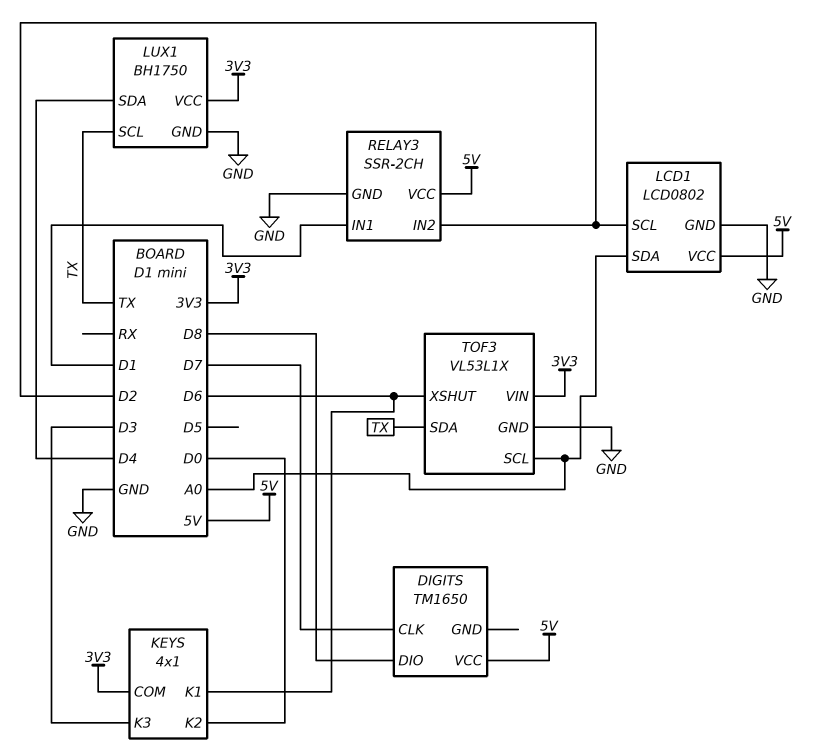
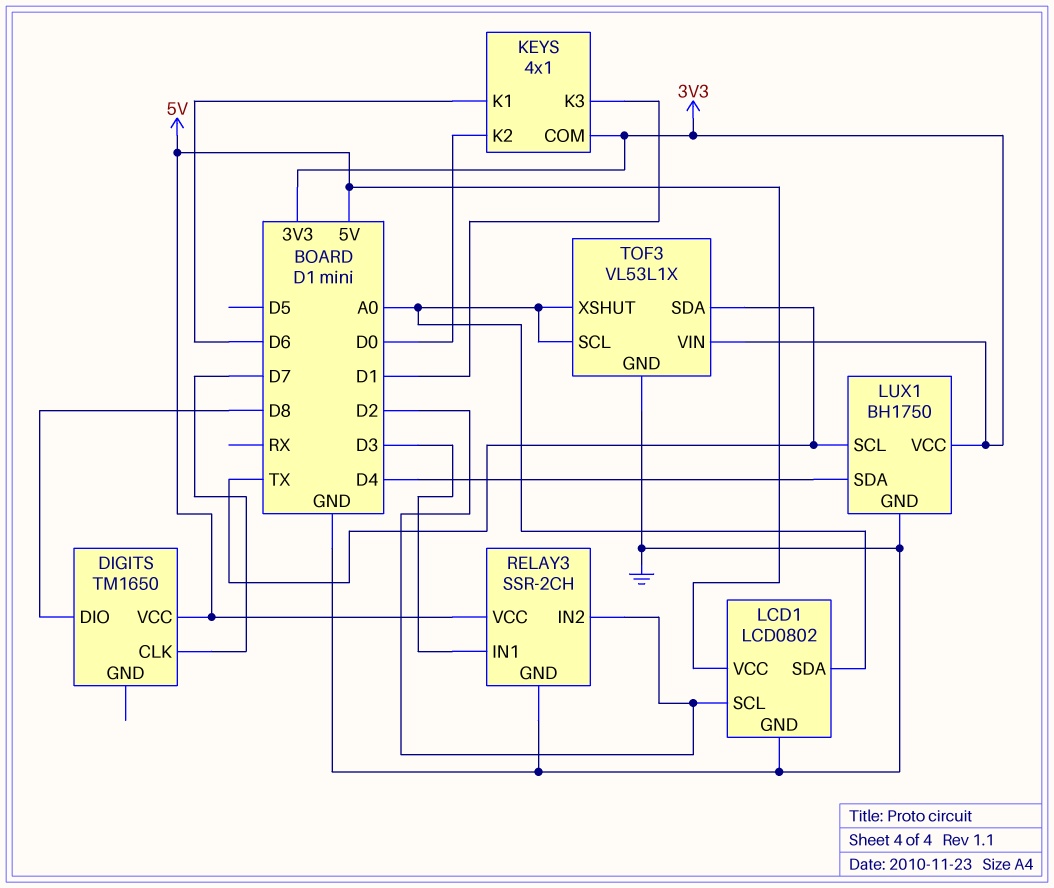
KEYS pin K3: D3 -> D1
RELAY3 pin IN1: D1 -> D3
TOF3 pin XSHUT: D6 -> A0

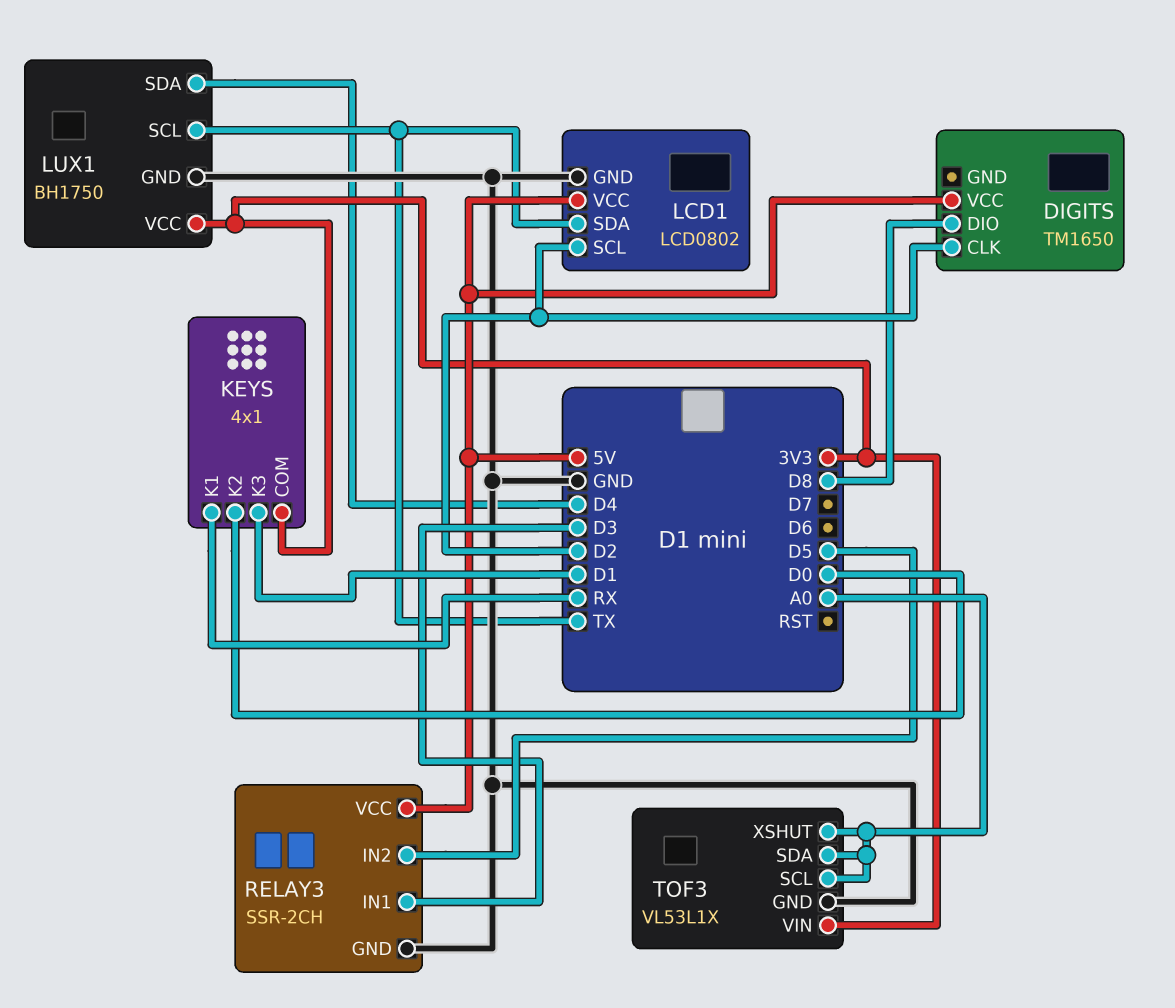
DIGITS pin CLK: D7 -> D2
KEYS pin K1: D6 -> RX
LCD1 pin SDA: A0 -> TX
RELAY3 pin IN2: D2 -> D5
TOF3 pin SDA: TX -> A0

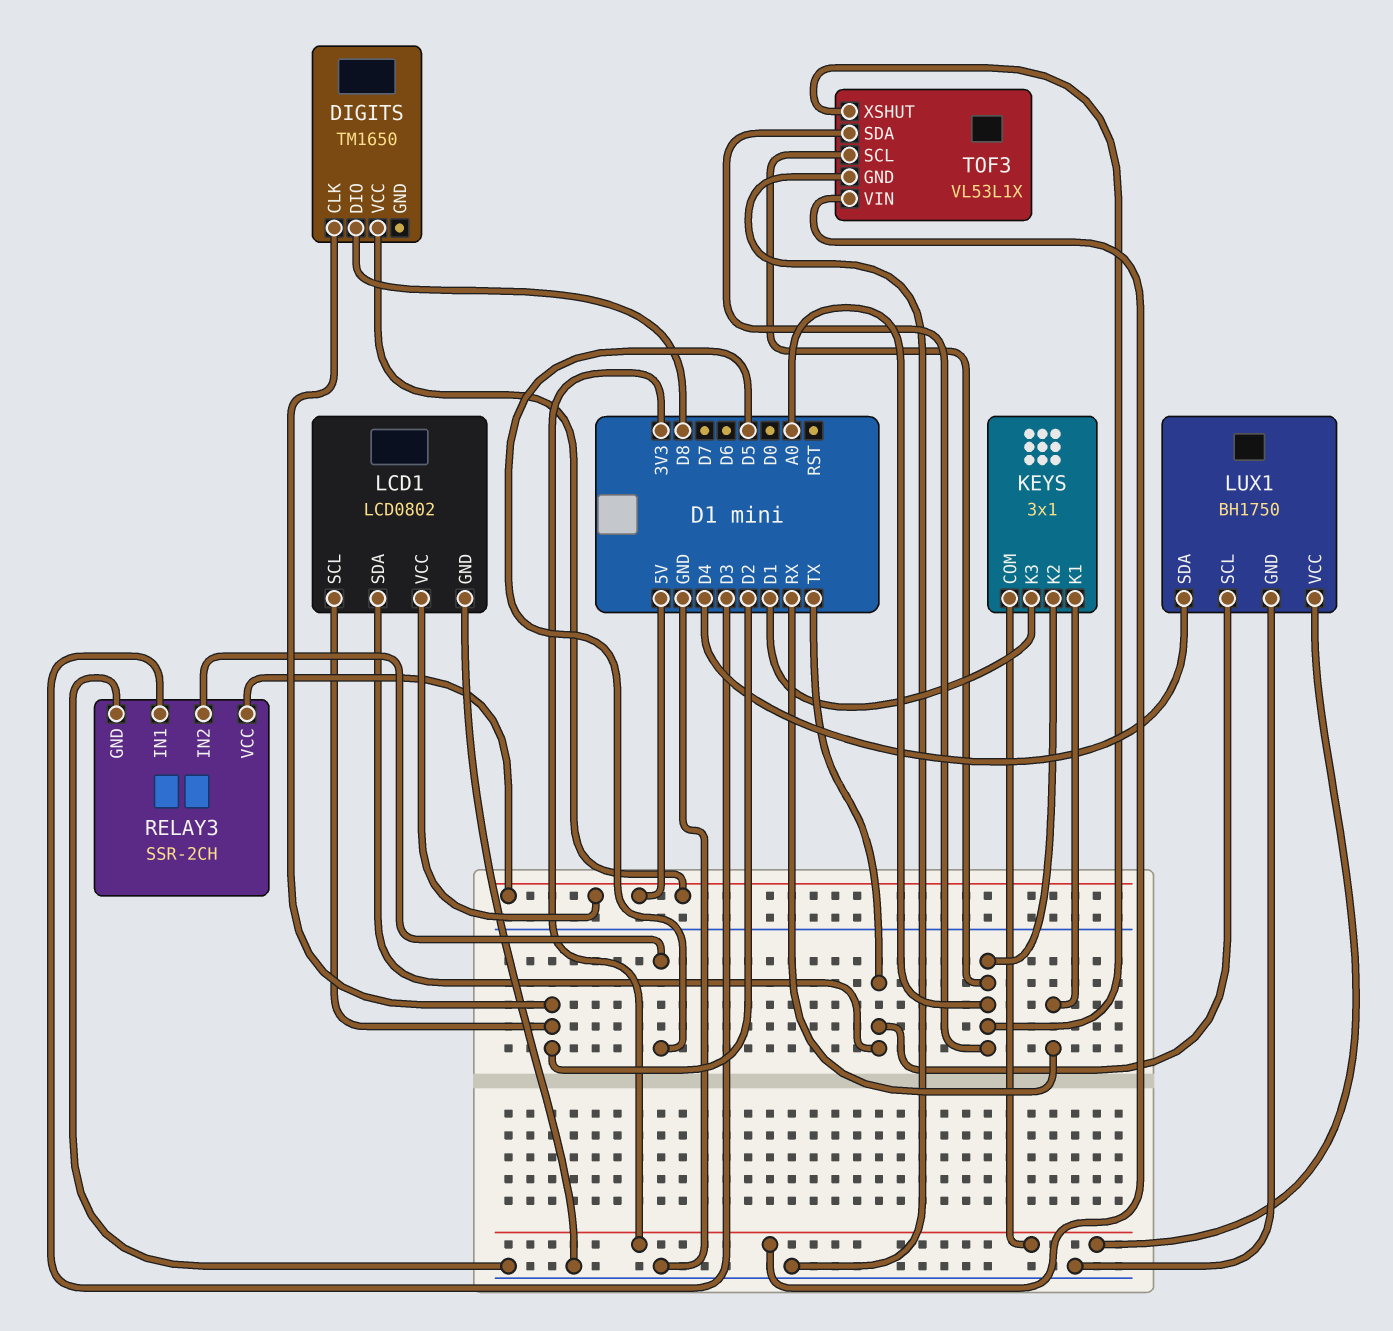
KEYS: 4x1 -> 3x1
KEYS pin K2: D0 -> A0

